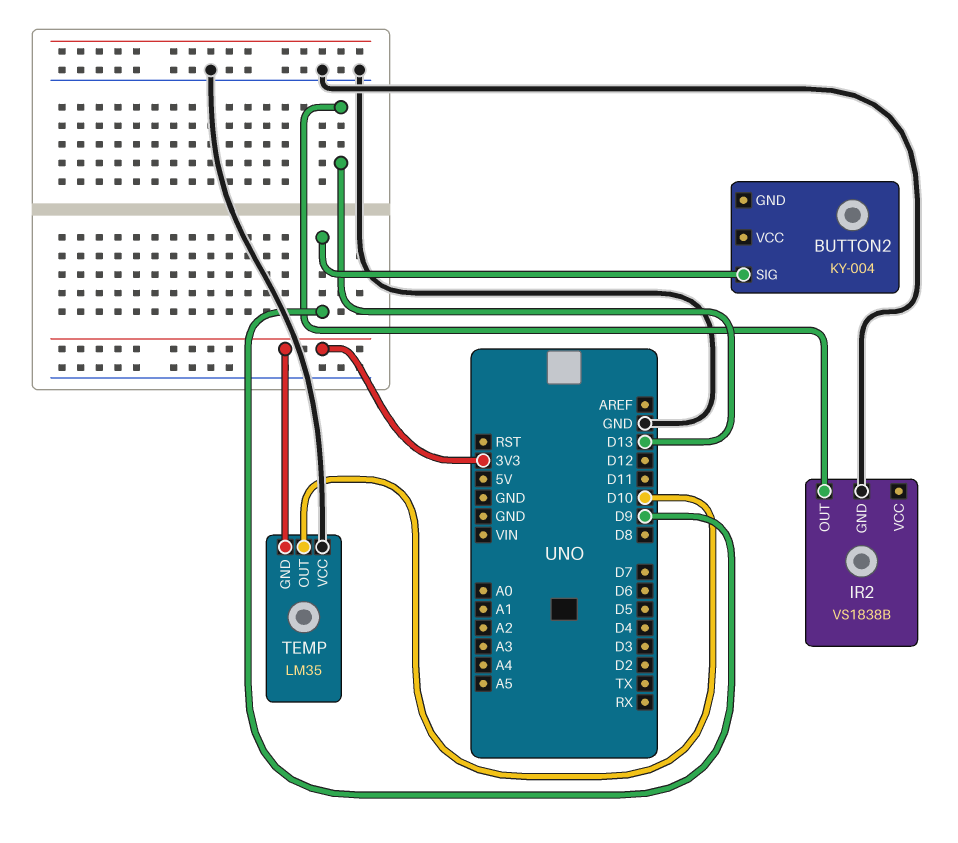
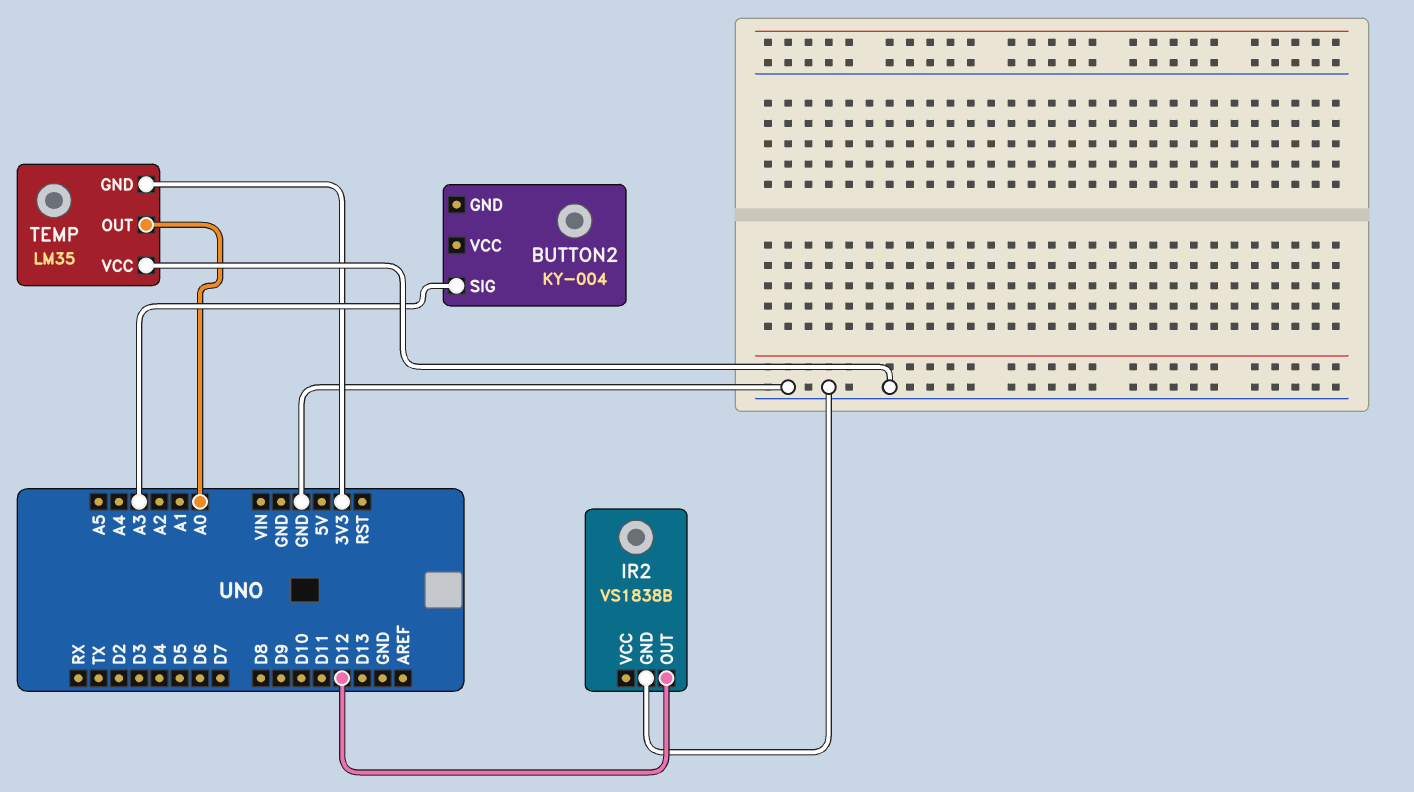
BUTTON2 pin SIG: D9 -> A3
IR2 pin OUT: D13 -> D12
TEMP pin OUT: D10 -> A0

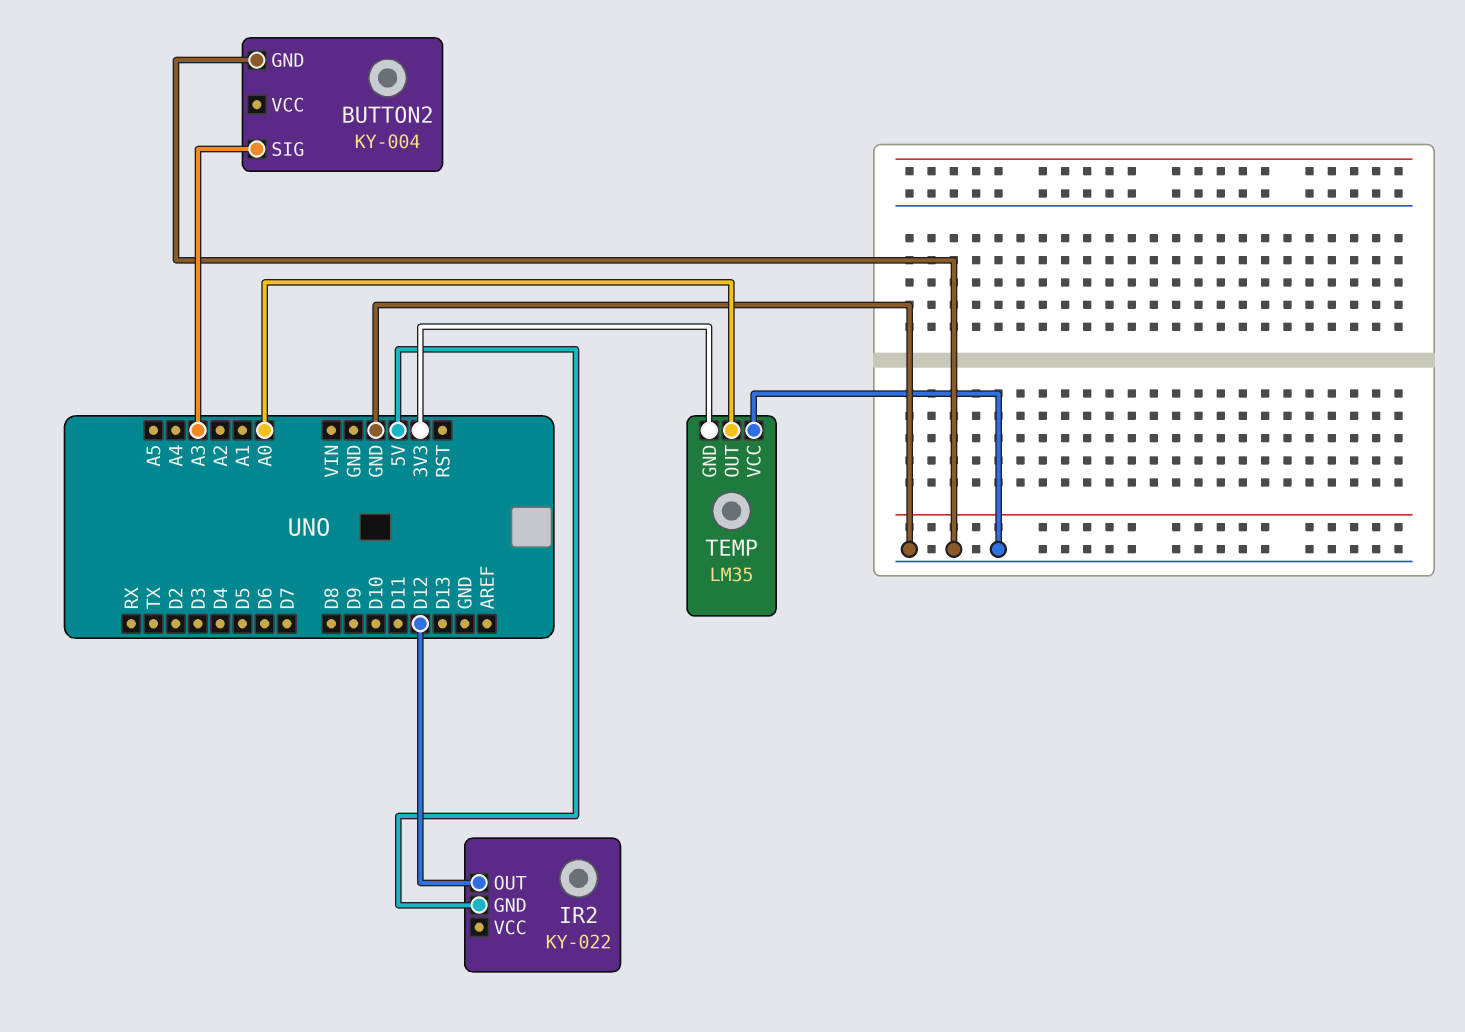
BUTTON2 pin GND: none -> GND
IR2: VS1838B -> KY-022
IR2 pin GND: GND -> 5V

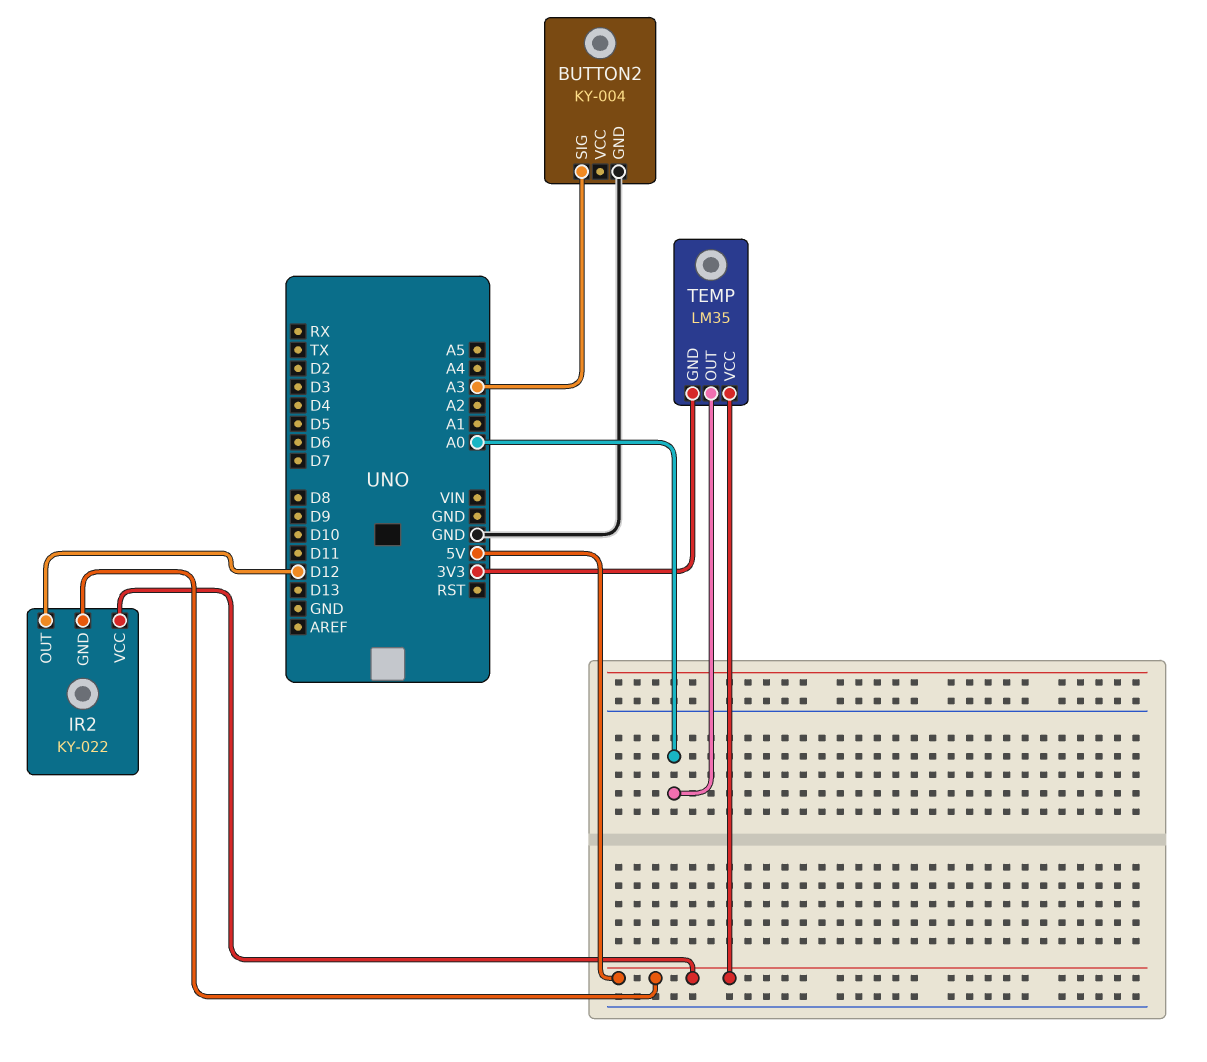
IR2 pin VCC: none -> 5V
TEMP pin VCC: GND -> 5V

